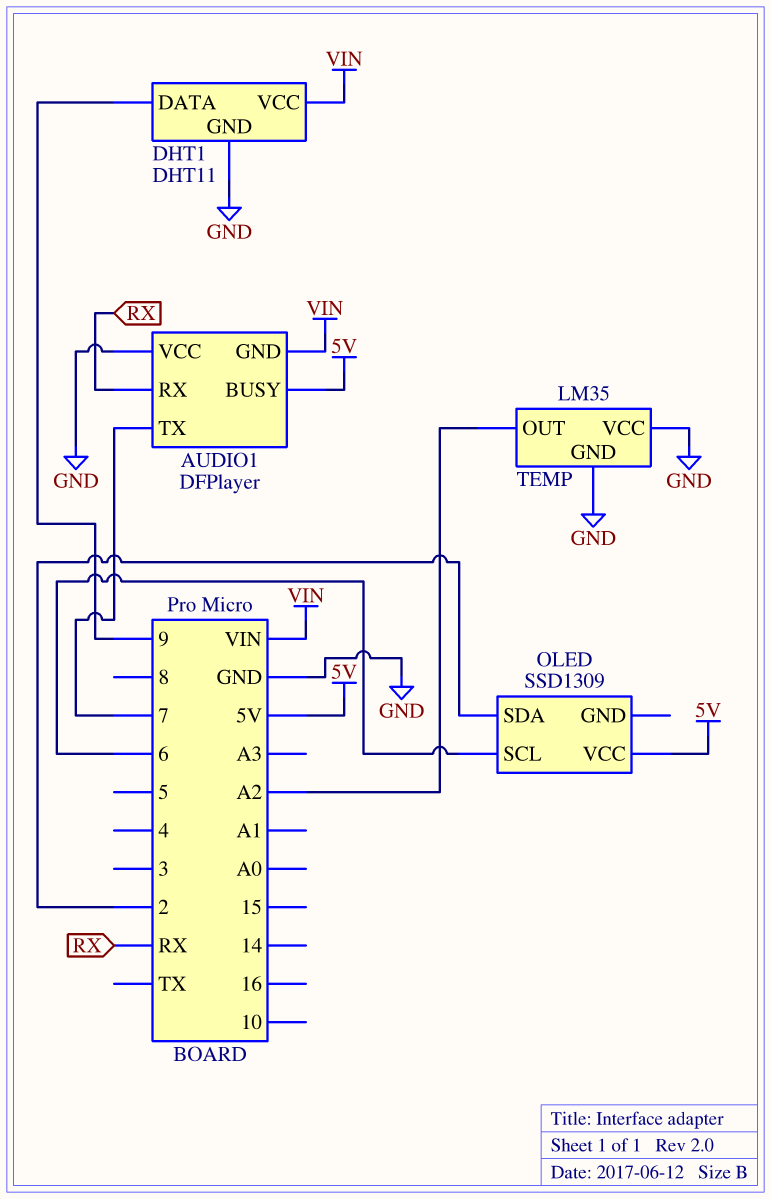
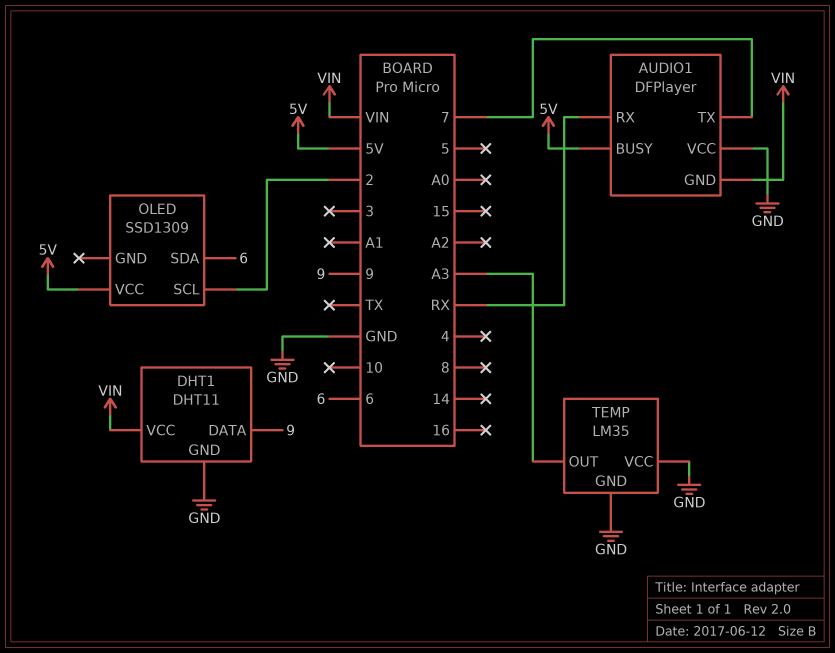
OLED pin SCL: 6 -> 2
OLED pin SDA: 2 -> 6
TEMP pin OUT: A2 -> A3

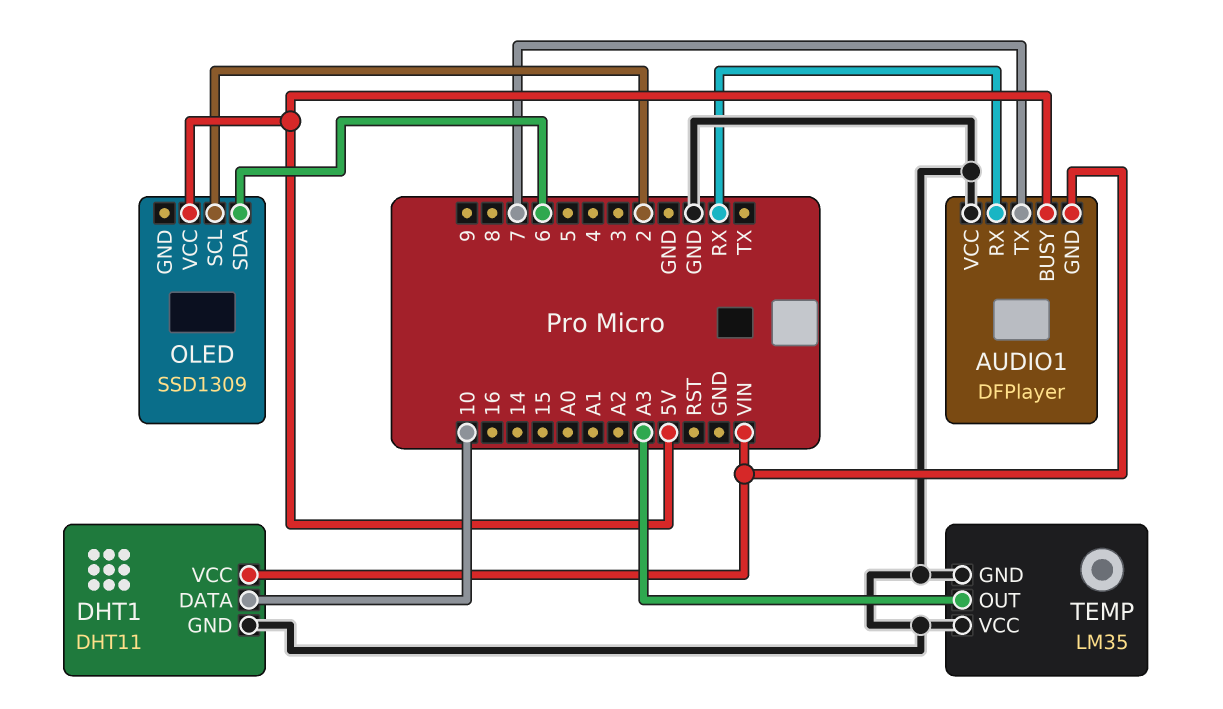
DHT1 pin DATA: 9 -> 10

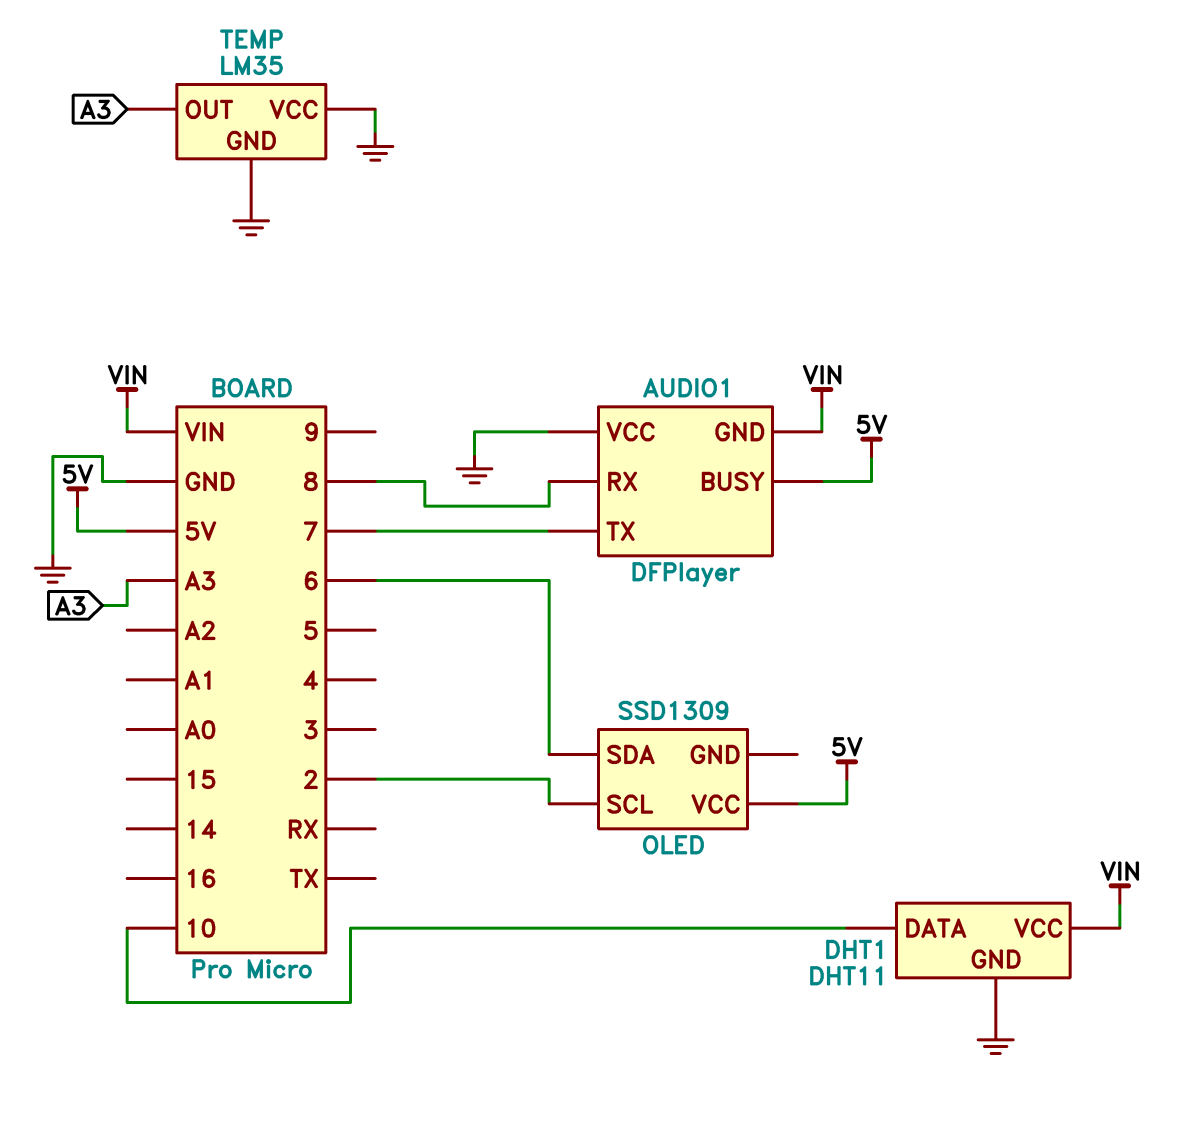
AUDIO1 pin RX: RX -> 8

